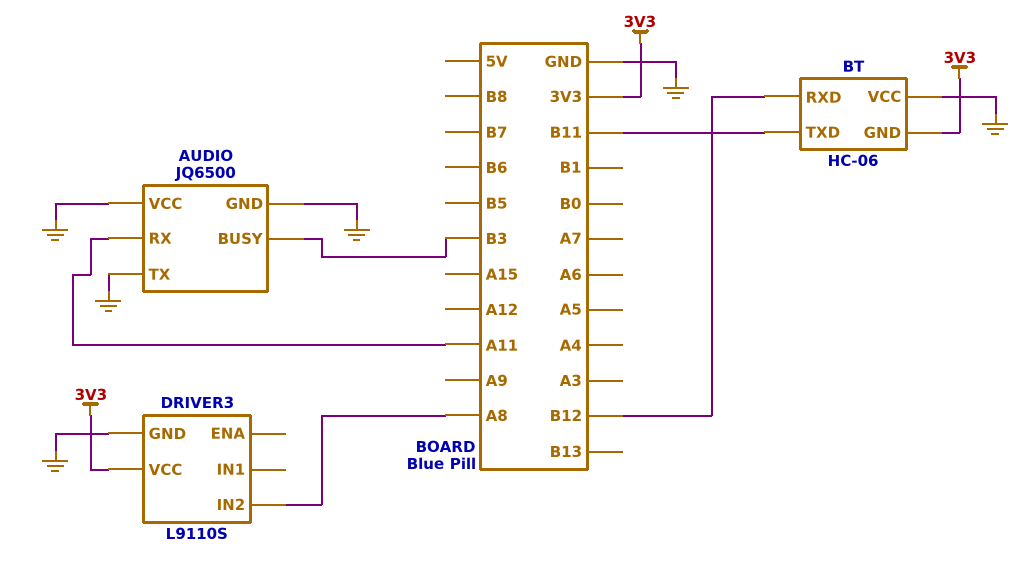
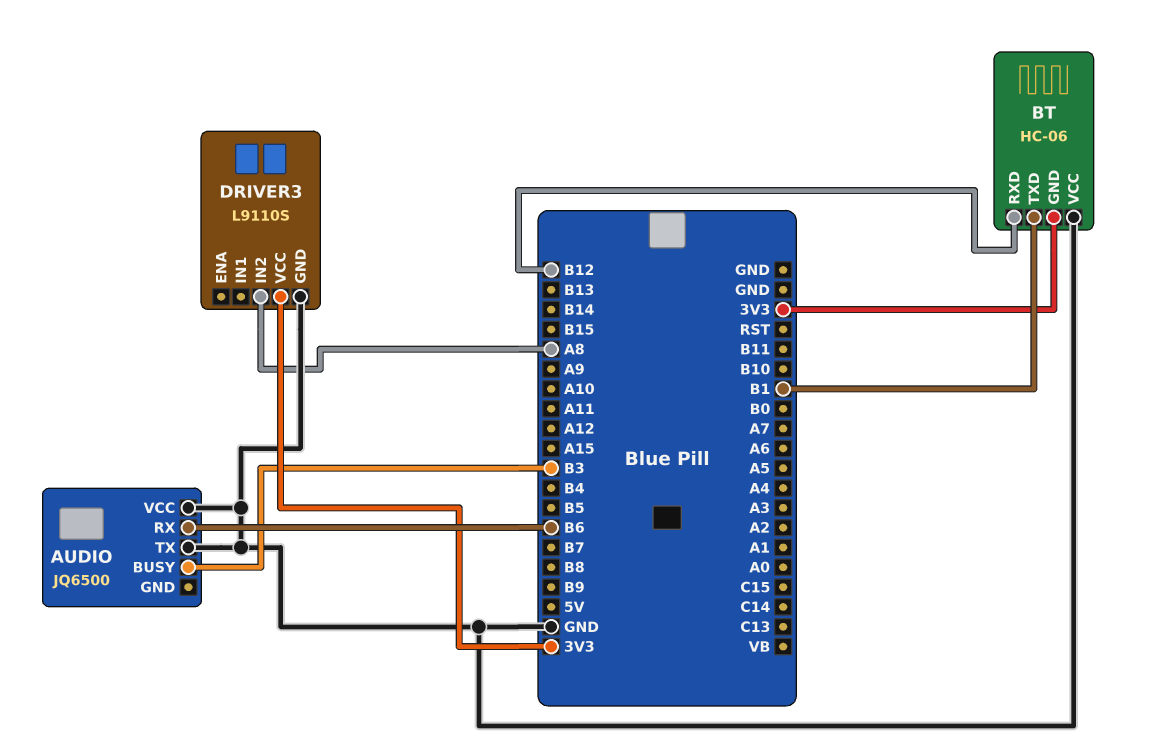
AUDIO pin GND: GND -> none
AUDIO pin RX: A11 -> B6
BT pin TXD: B11 -> B1

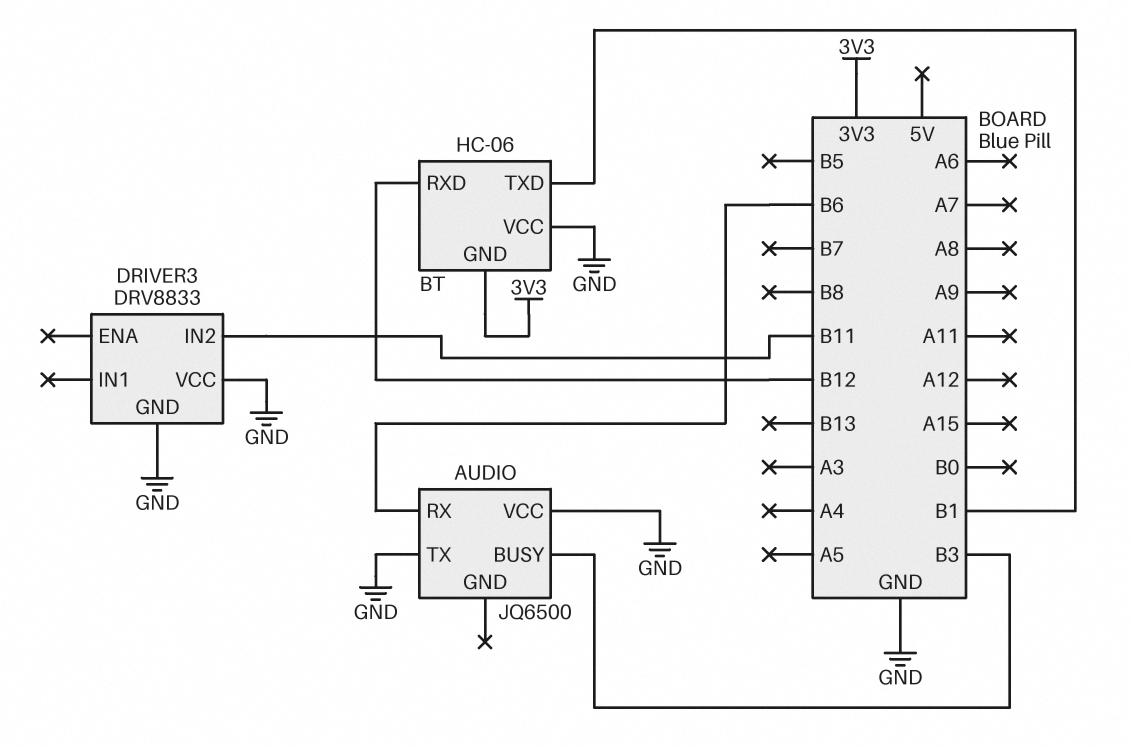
DRIVER3: L9110S -> DRV8833
DRIVER3 pin IN2: A8 -> B11
DRIVER3 pin VCC: 3V3 -> GND

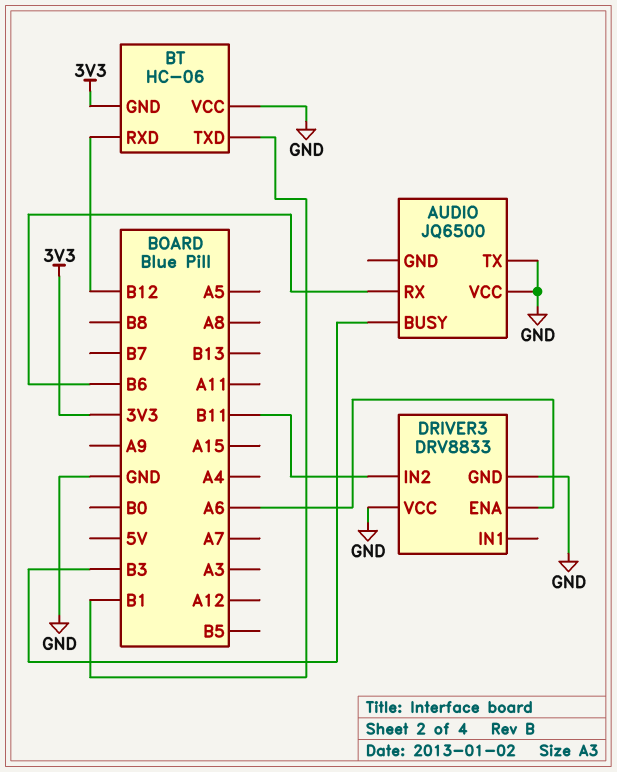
DRIVER3 pin ENA: none -> A6

